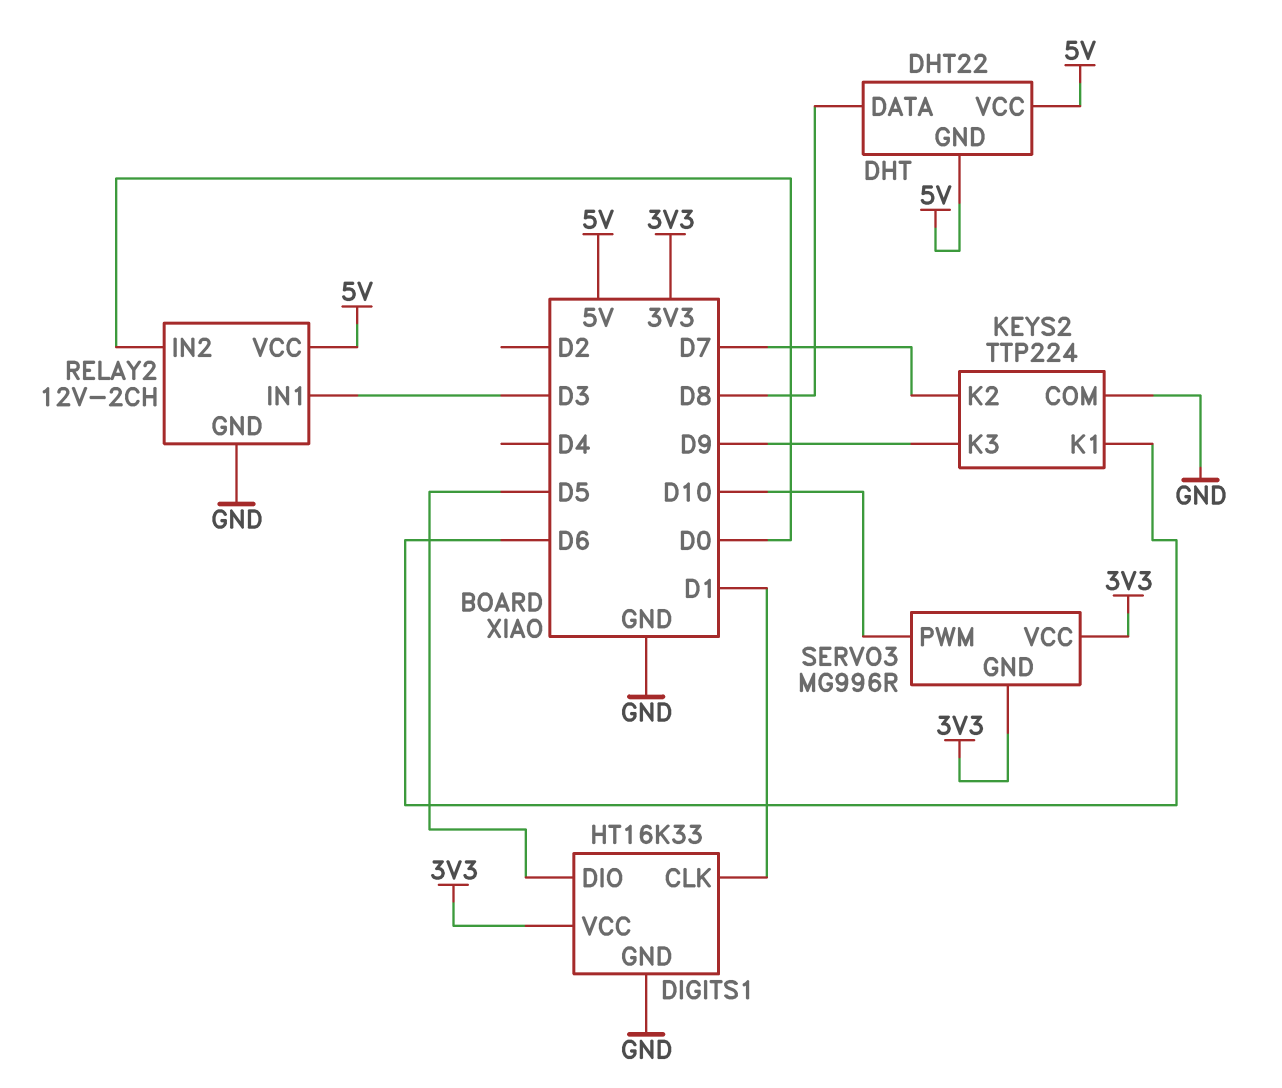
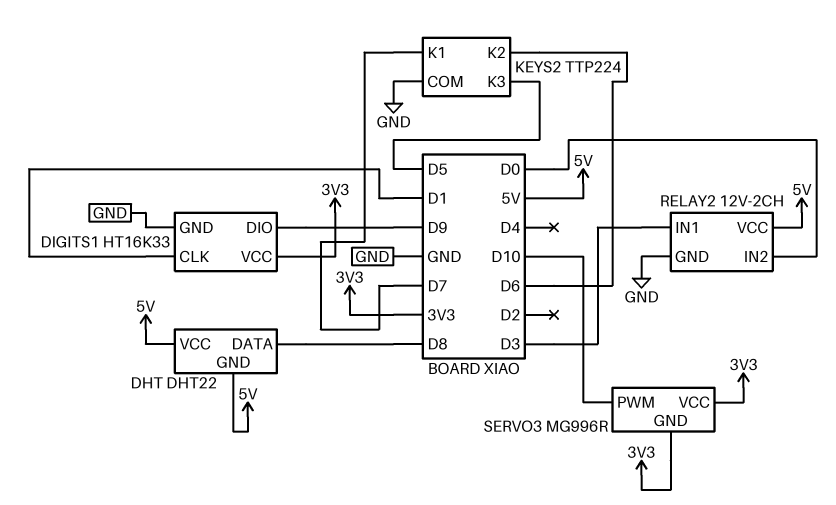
DIGITS1 pin DIO: D5 -> D9
KEYS2 pin K1: D6 -> D7
KEYS2 pin K2: D7 -> D6
KEYS2 pin K3: D9 -> D5

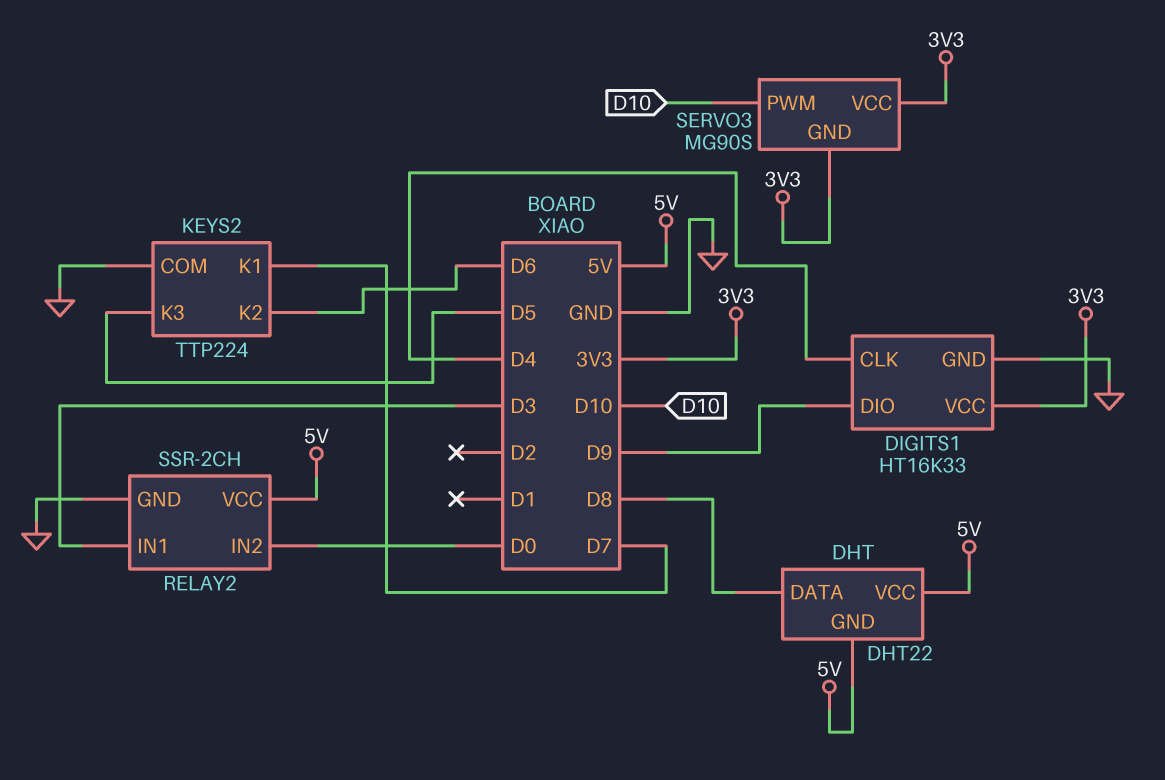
DIGITS1 pin CLK: D1 -> D4
RELAY2: 12V-2CH -> SSR-2CH
SERVO3: MG996R -> MG90S

